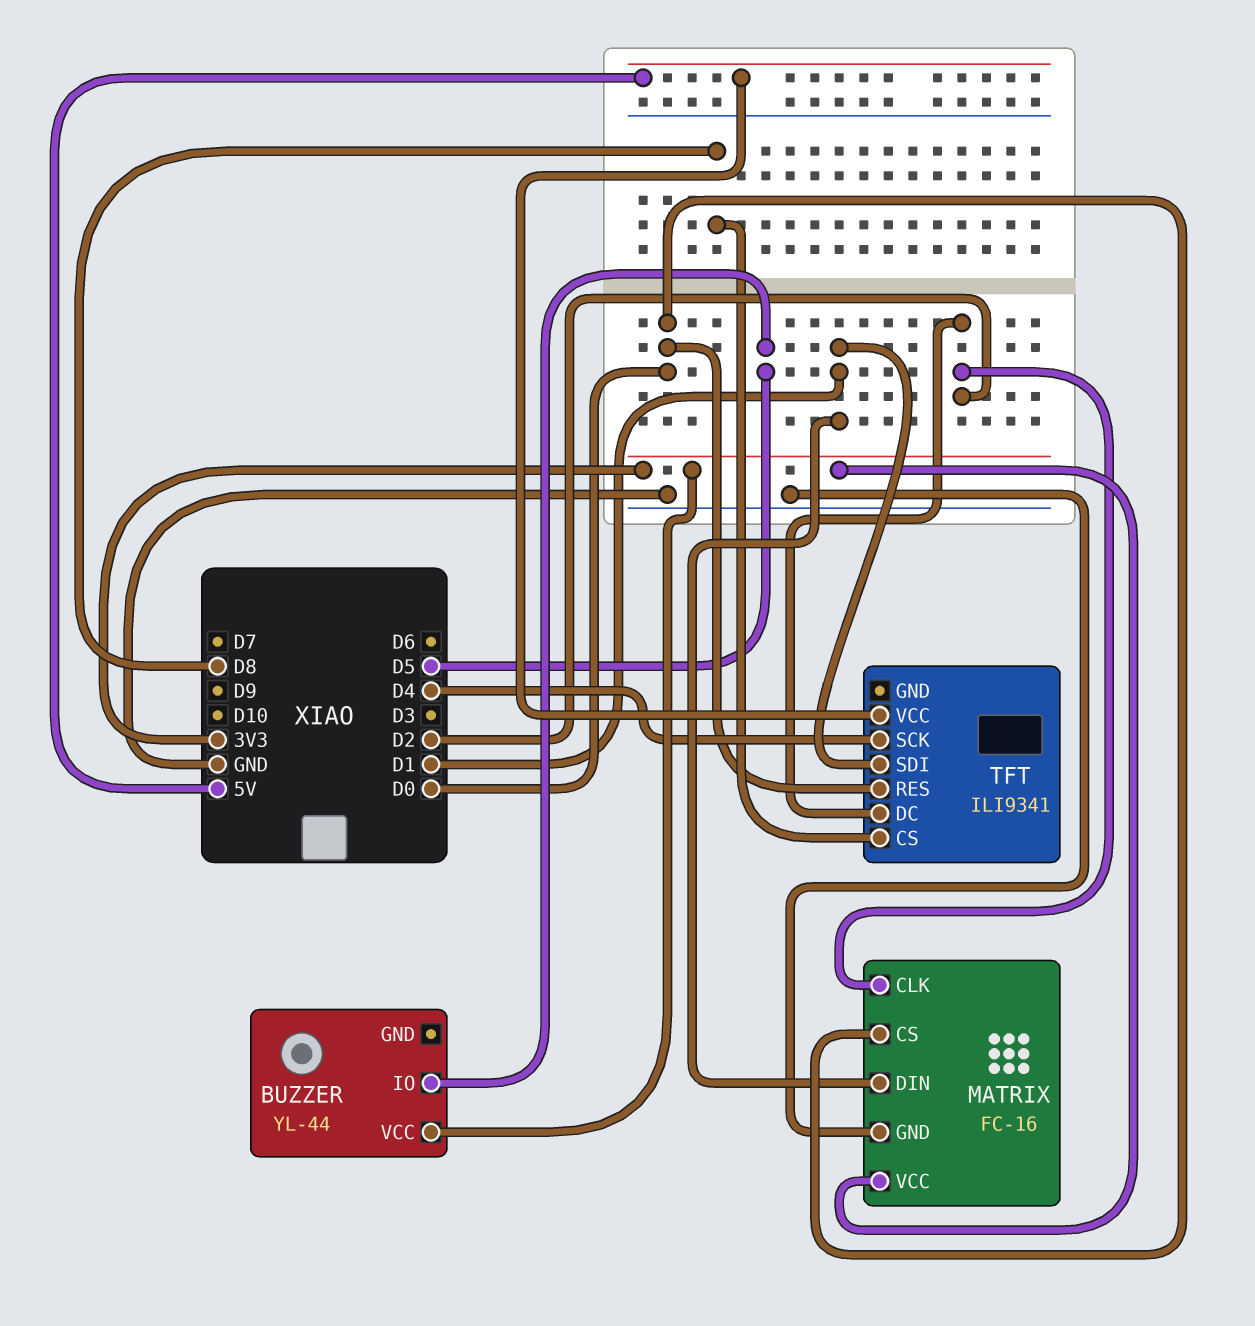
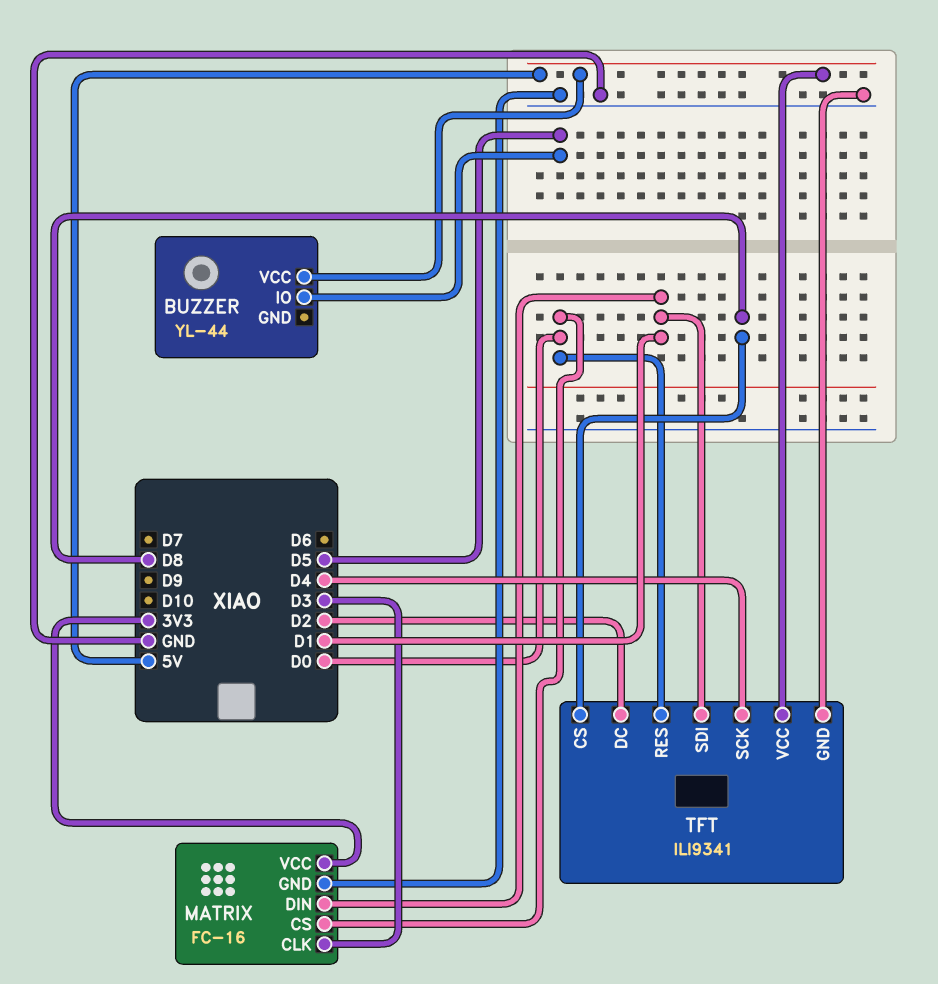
BUZZER pin VCC: 3V3 -> 5V
MATRIX pin CLK: D2 -> D3
TFT pin GND: none -> GND

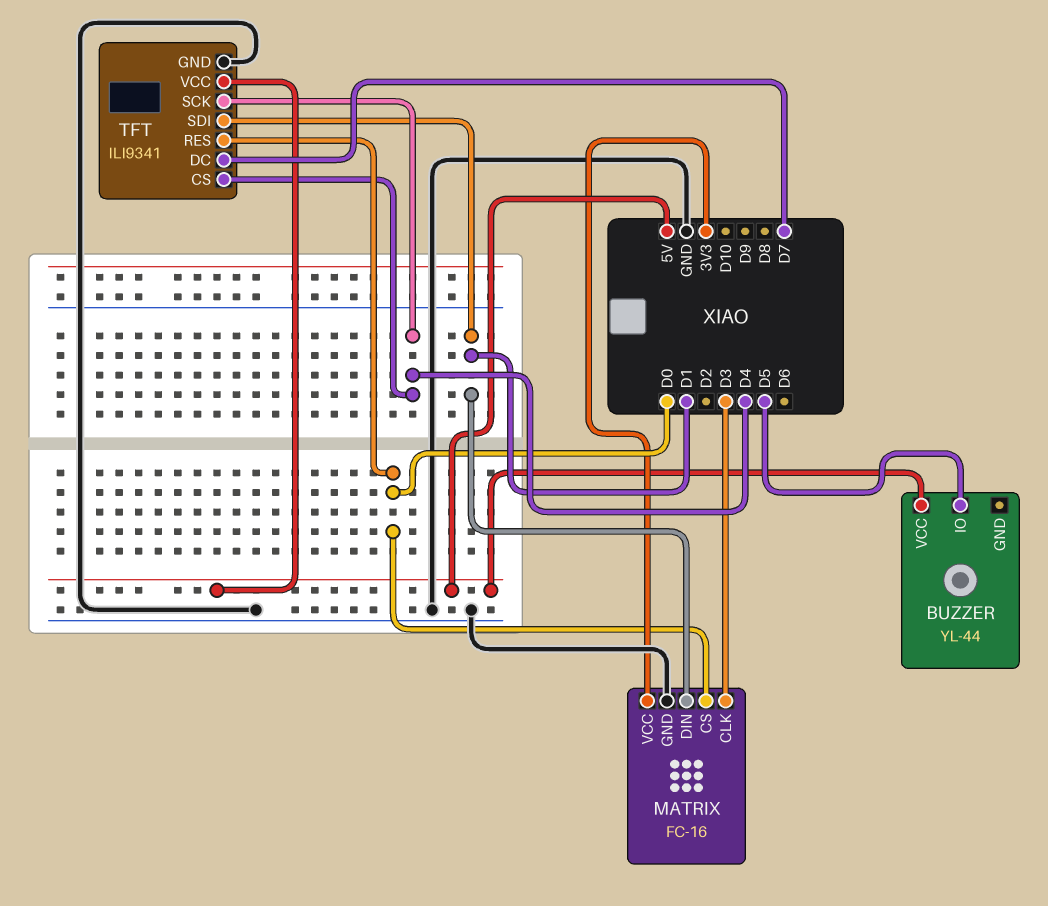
TFT pin CS: D8 -> D4
TFT pin DC: D2 -> D7

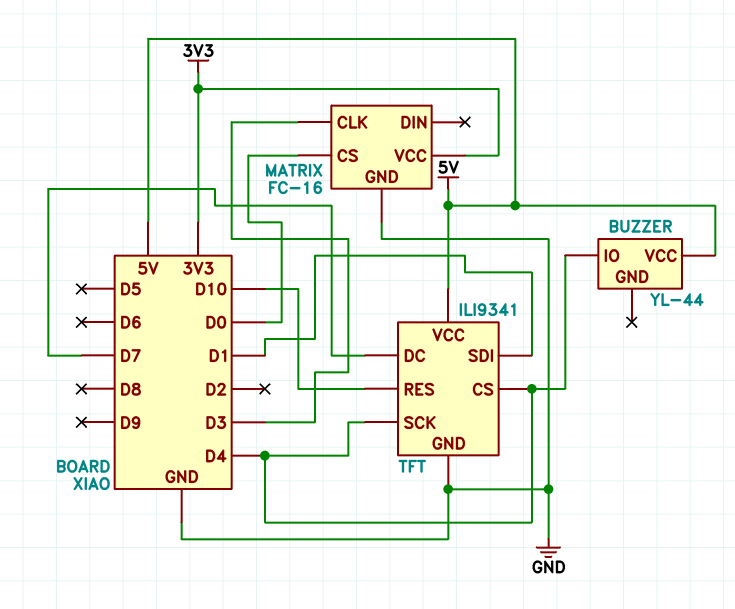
BUZZER pin IO: D5 -> D4
MATRIX pin DIN: D1 -> none
TFT pin RES: D0 -> D10

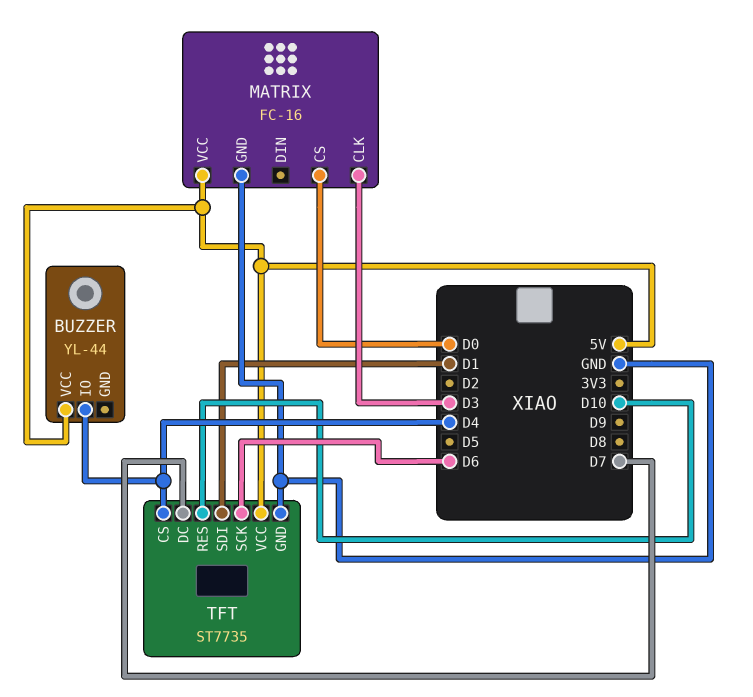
MATRIX pin VCC: 3V3 -> 5V
TFT: ILI9341 -> ST7735
TFT pin SCK: D4 -> D6

